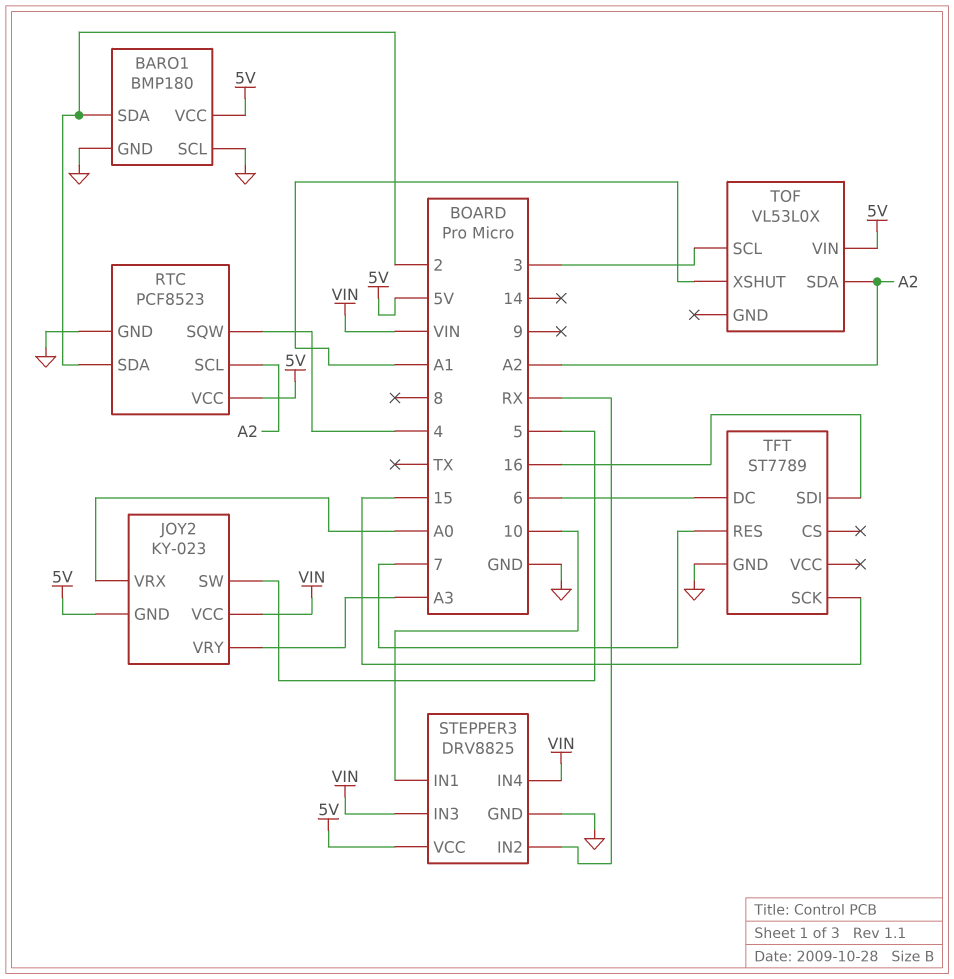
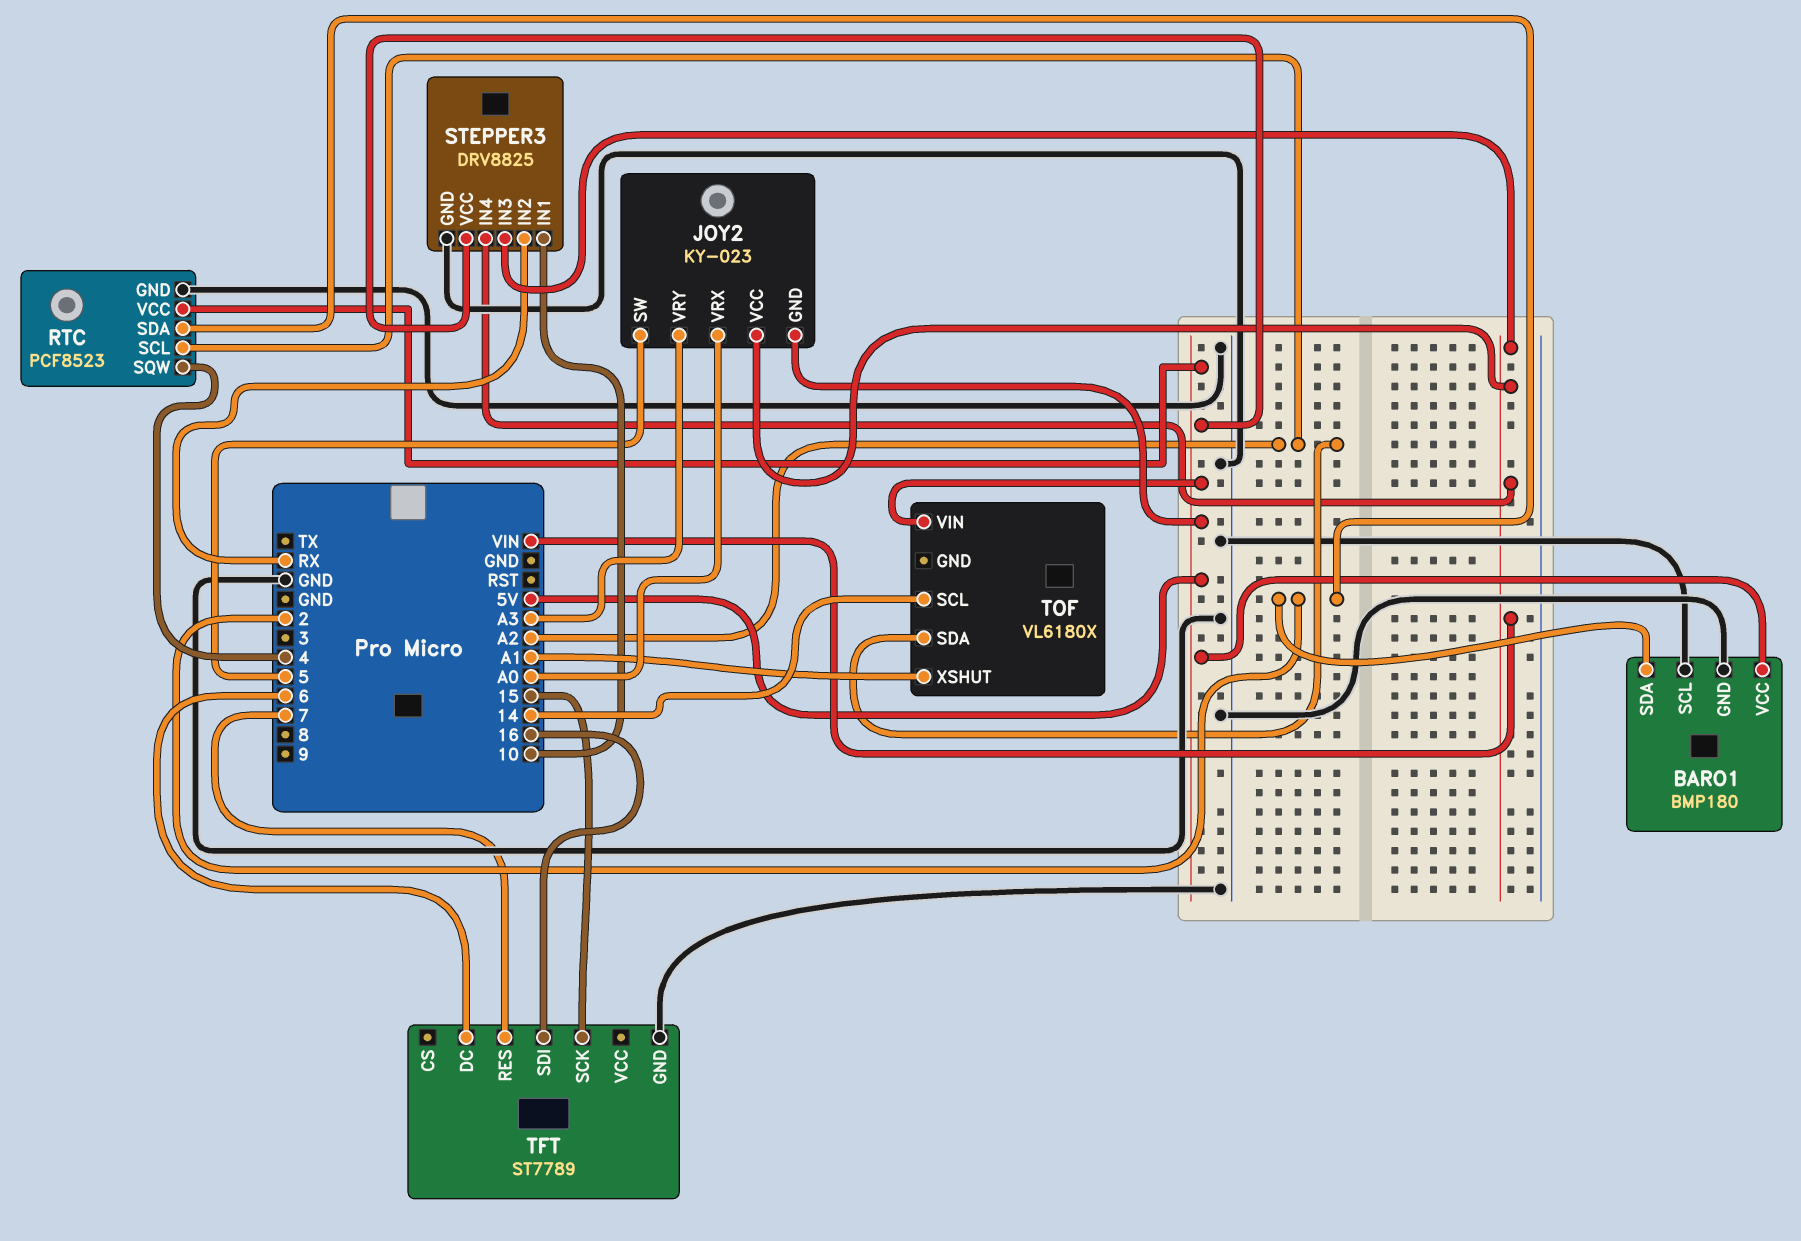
TOF: VL53L0X -> VL6180X
TOF pin SCL: 3 -> 14

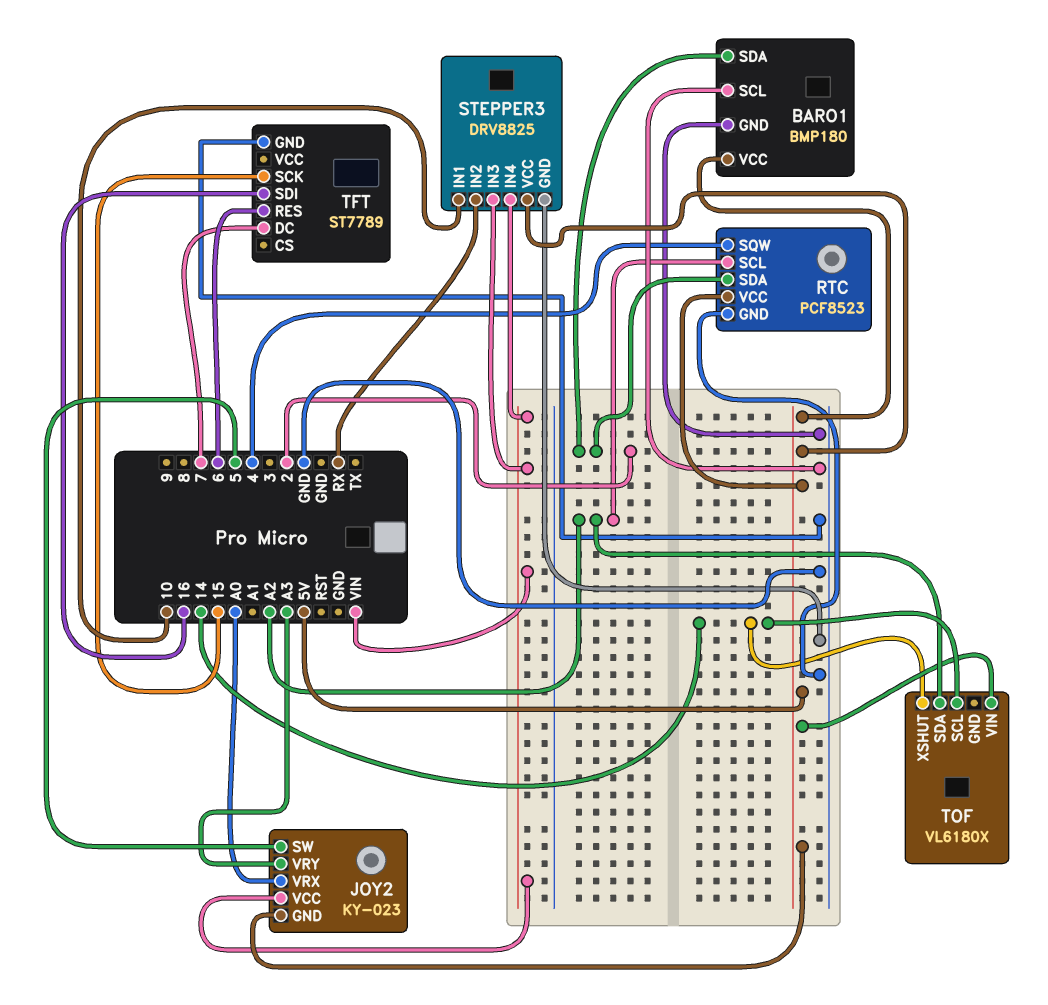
TFT pin DC: 6 -> 7
TFT pin RES: 7 -> 6
TOF pin XSHUT: A1 -> 14

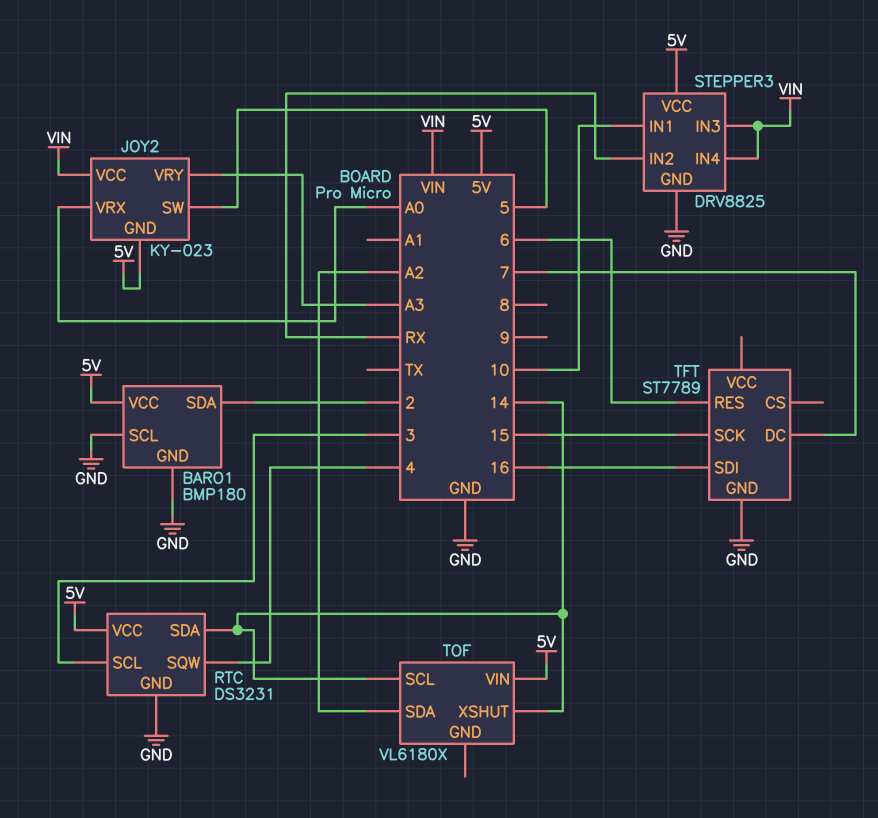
RTC: PCF8523 -> DS3231
RTC pin SCL: A2 -> 3
RTC pin SDA: 2 -> 14

